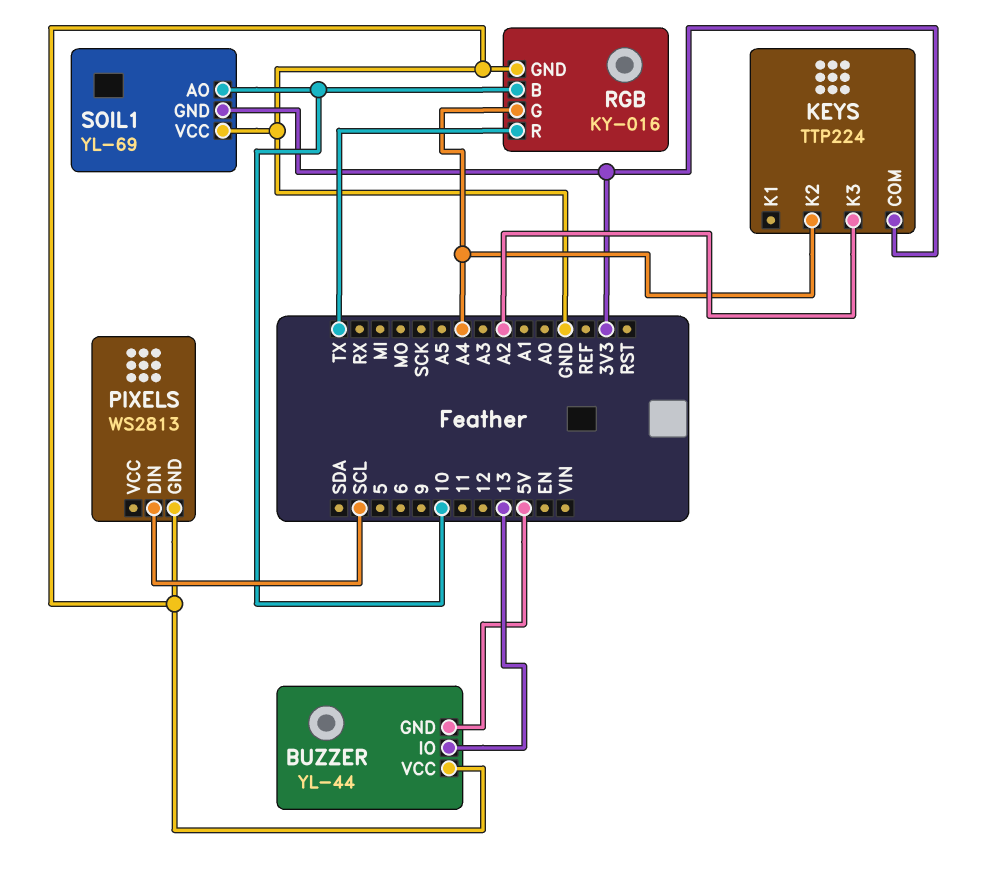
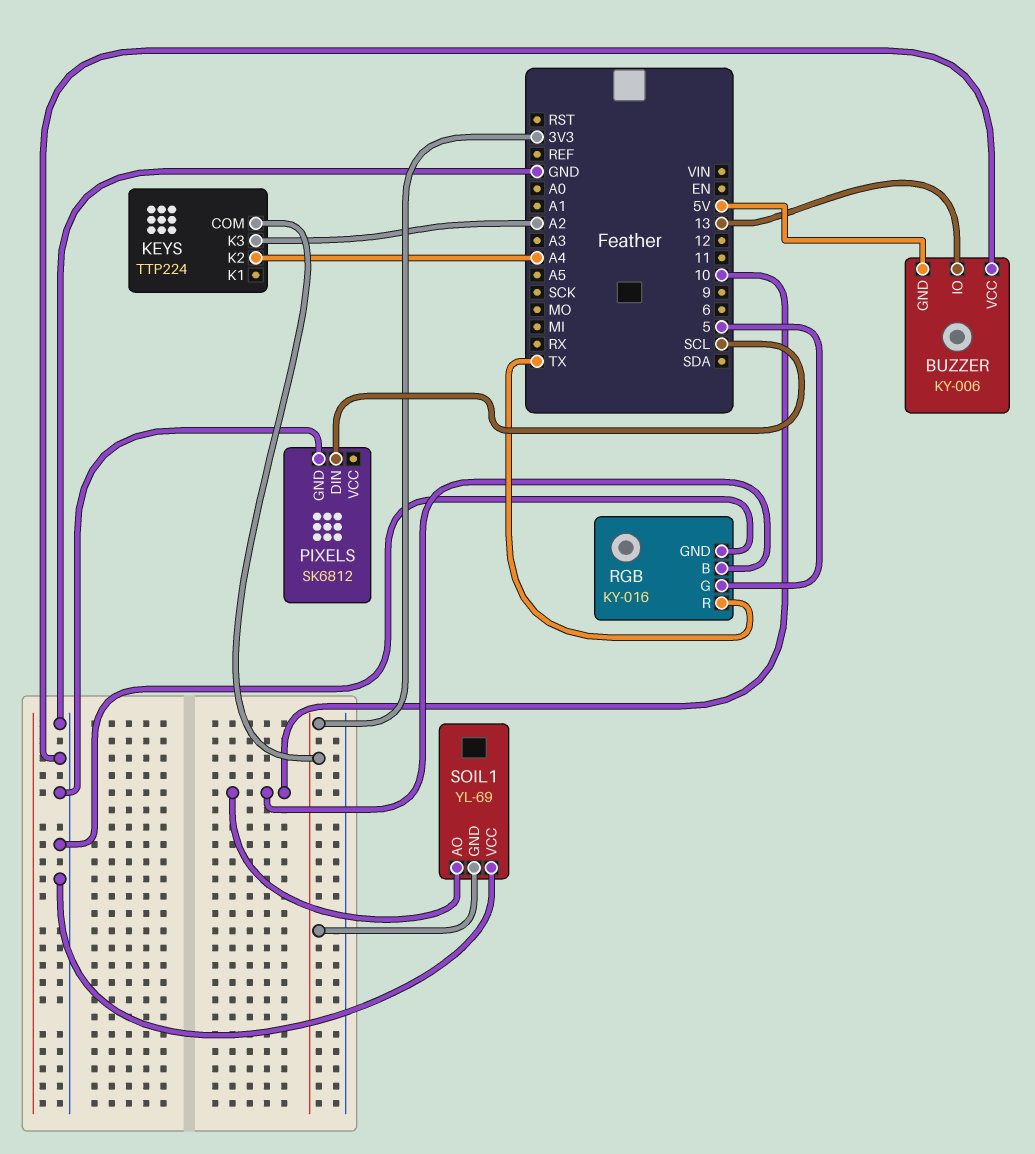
BUZZER: YL-44 -> KY-006
PIXELS: WS2813 -> SK6812
RGB pin G: A4 -> 5

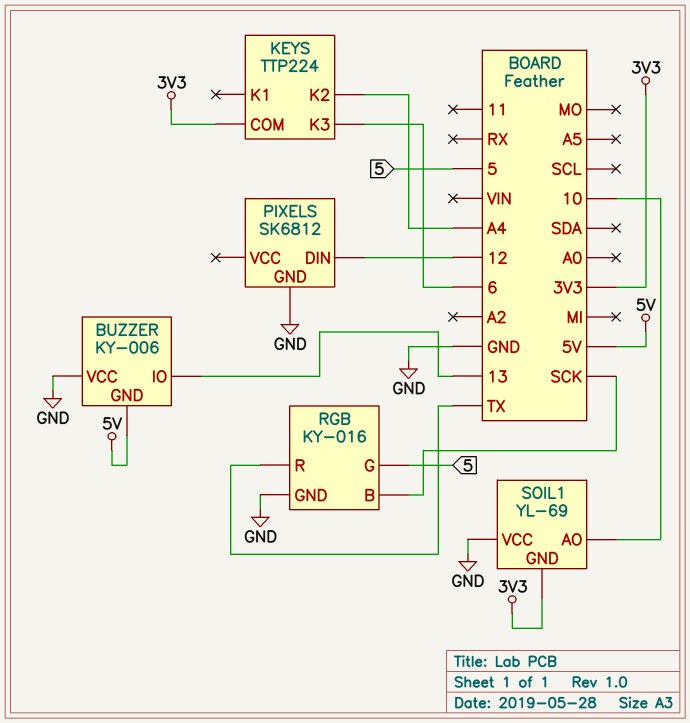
KEYS pin K3: A2 -> 6
PIXELS pin DIN: SCL -> 12
RGB pin B: 10 -> SCK

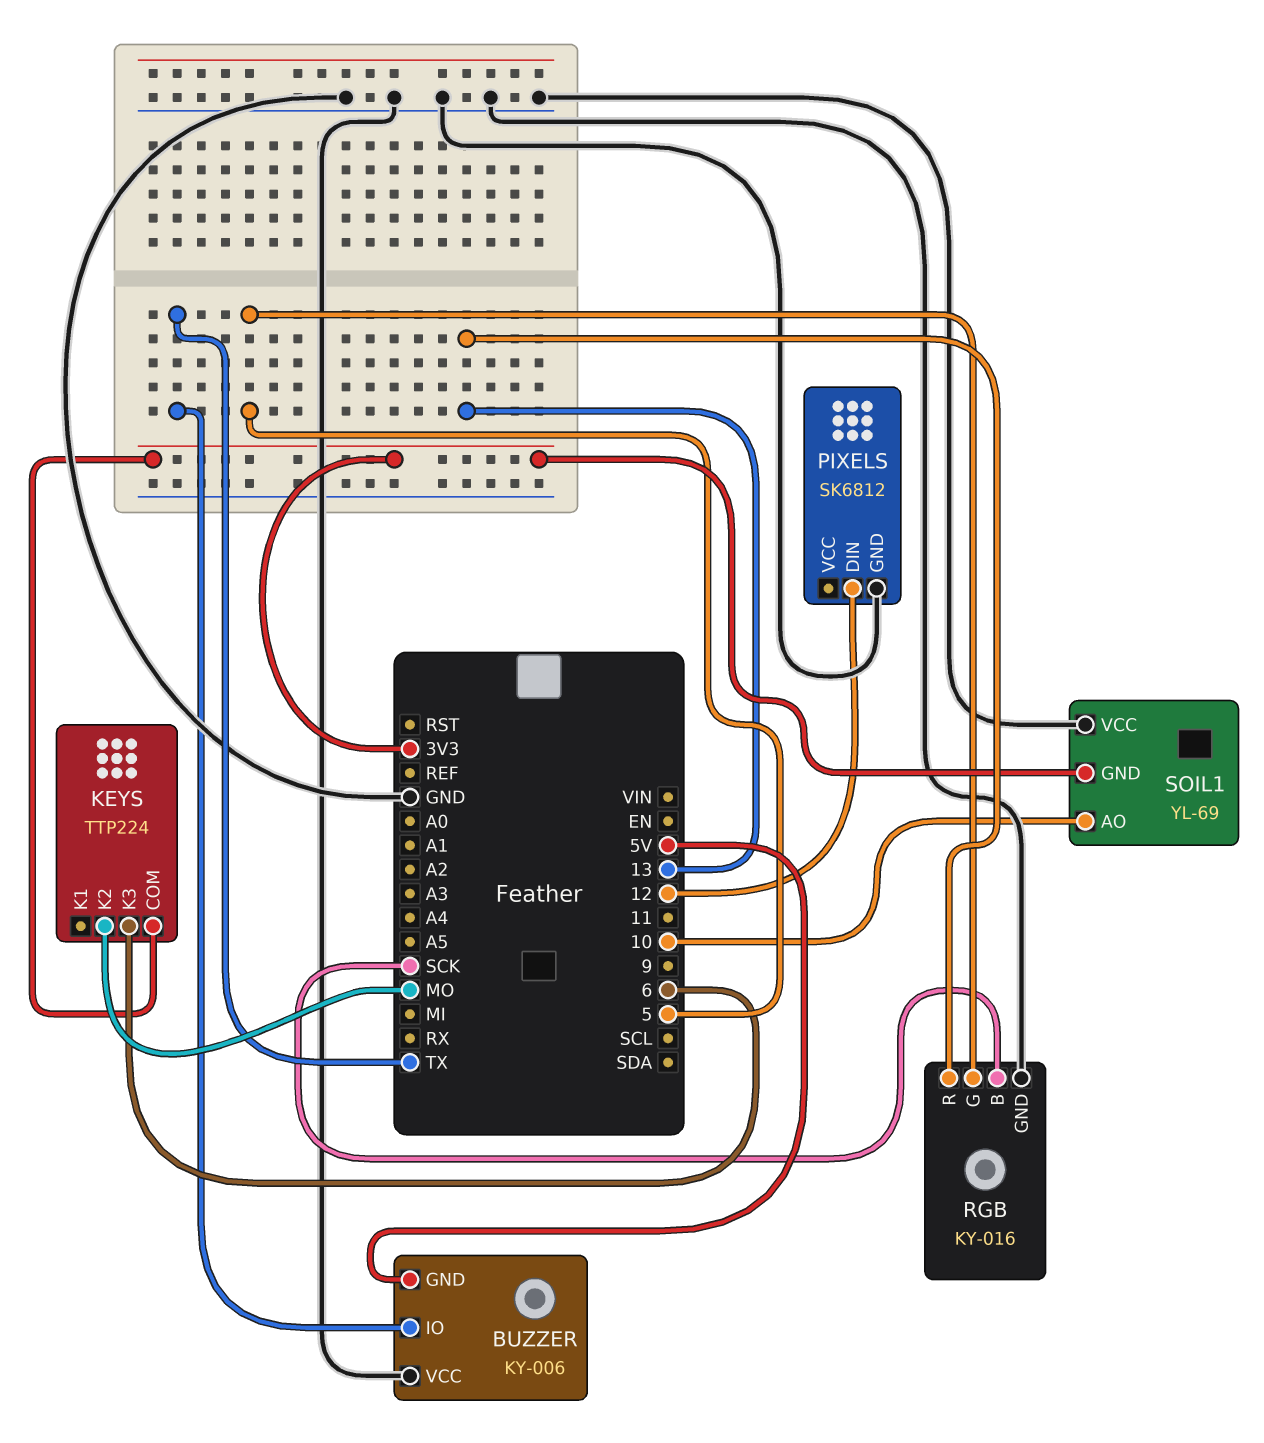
BUZZER pin IO: 13 -> TX
KEYS pin K2: A4 -> MO
RGB pin R: TX -> 13

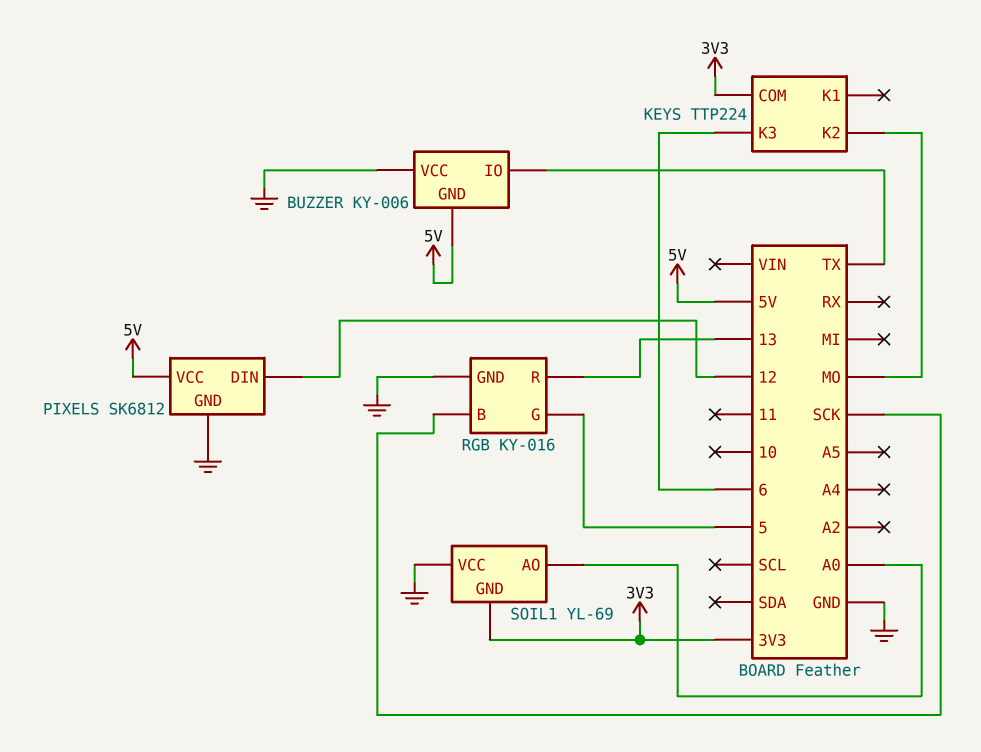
PIXELS pin VCC: none -> 5V
SOIL1 pin AO: 10 -> A0

